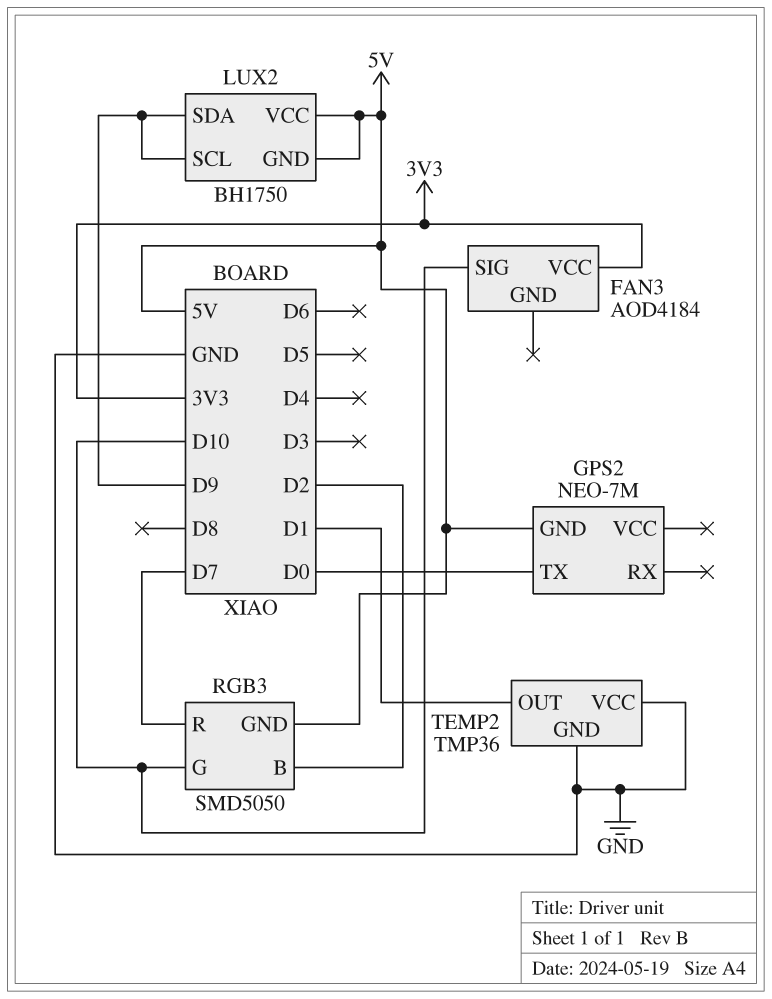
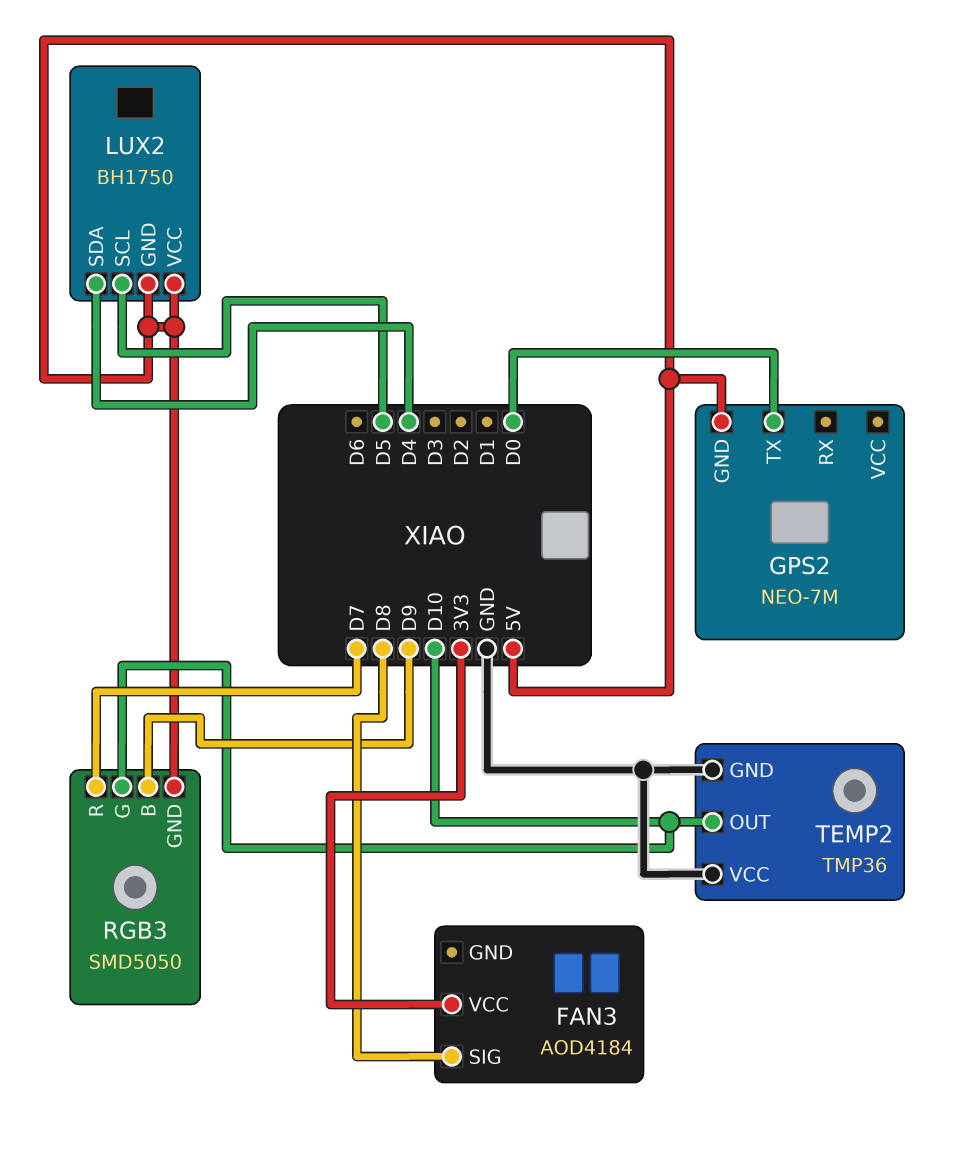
FAN3 pin SIG: D10 -> D8
LUX2 pin SCL: D9 -> D5
LUX2 pin SDA: D9 -> D4
RGB3 pin B: D2 -> D9
TEMP2 pin OUT: D1 -> D10

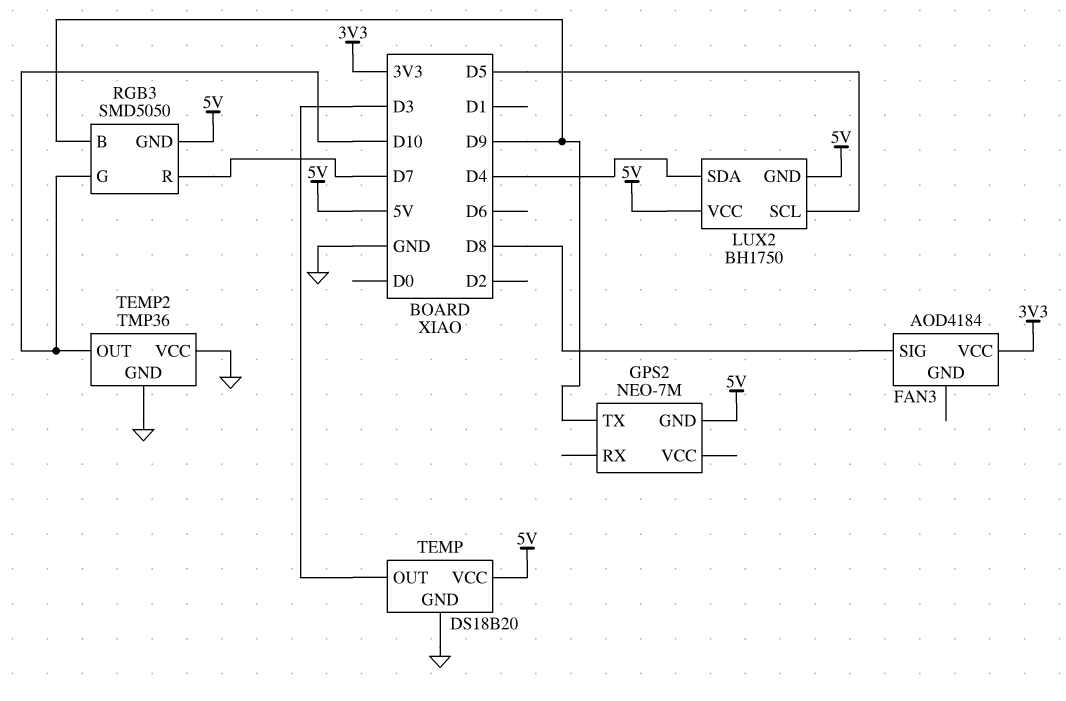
GPS2 pin TX: D0 -> D9
TEMP: none -> DS18B20
TEMP pin GND: none -> GND
TEMP pin OUT: none -> D3
TEMP pin VCC: none -> 5V

